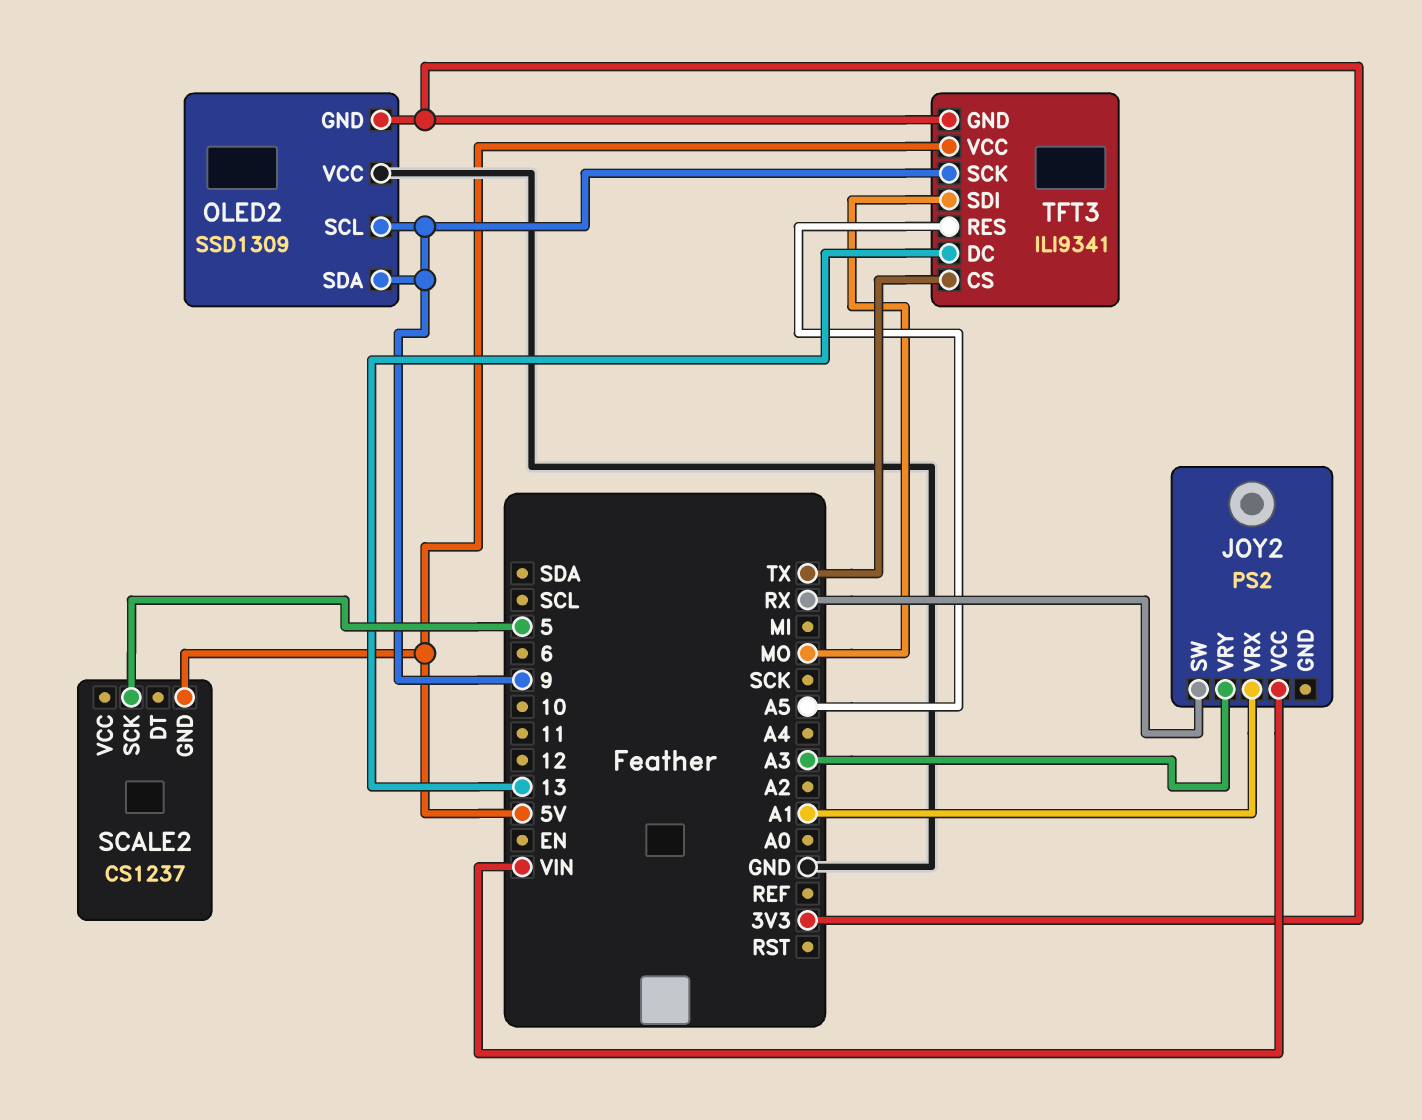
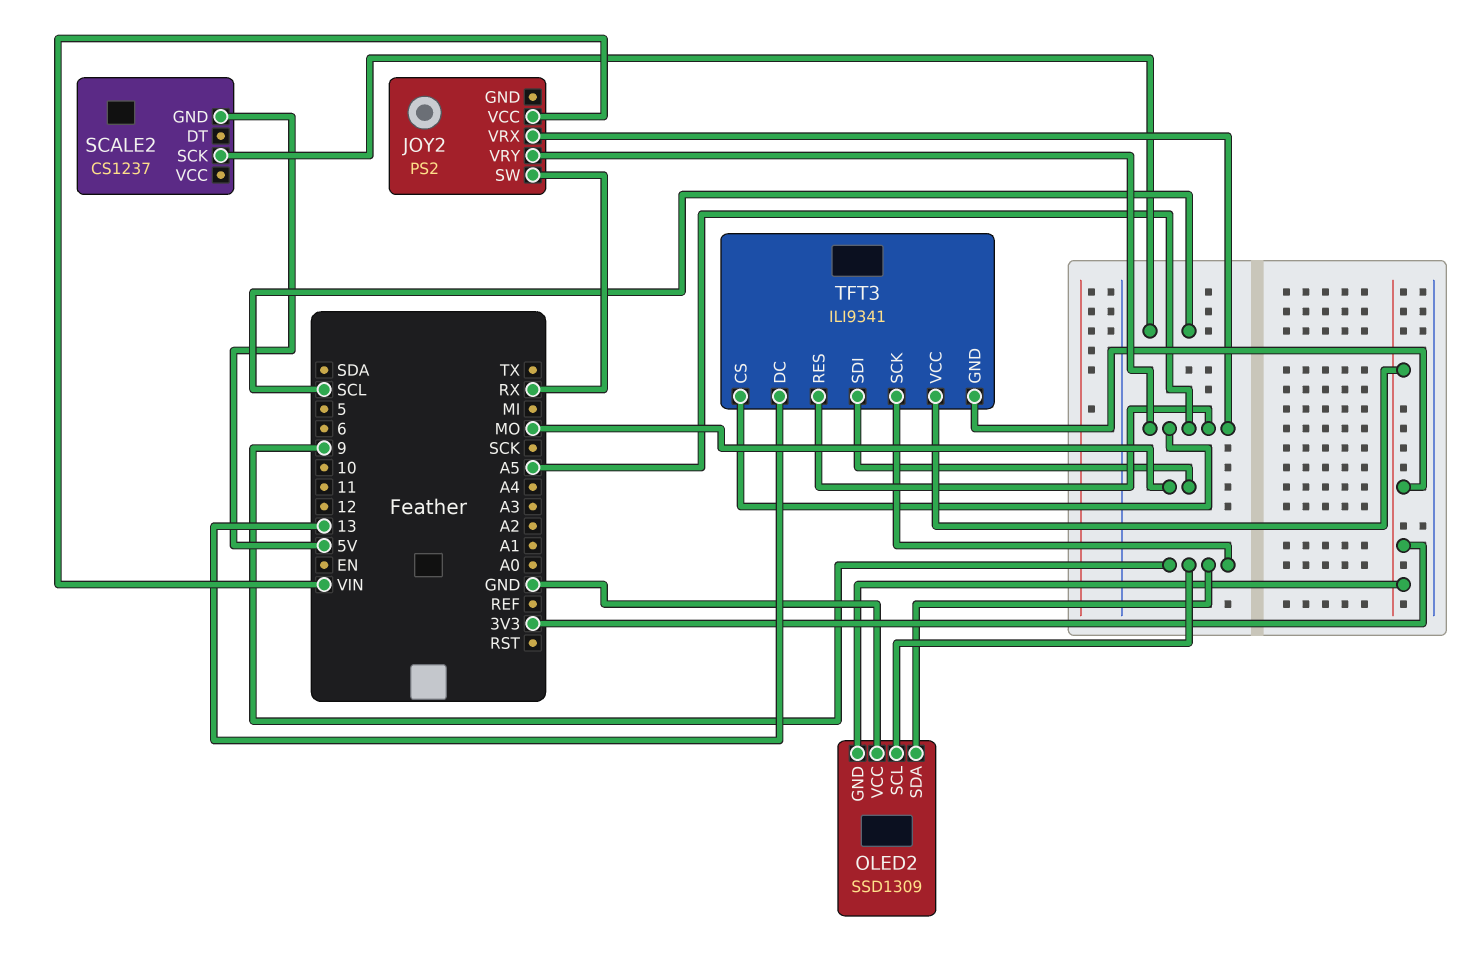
JOY2 pin VRX: A1 -> A5
JOY2 pin VRY: A3 -> A5
SCALE2 pin SCK: 5 -> SCL
TFT3 pin CS: TX -> A5
TFT3 pin VCC: 5V -> 3V3

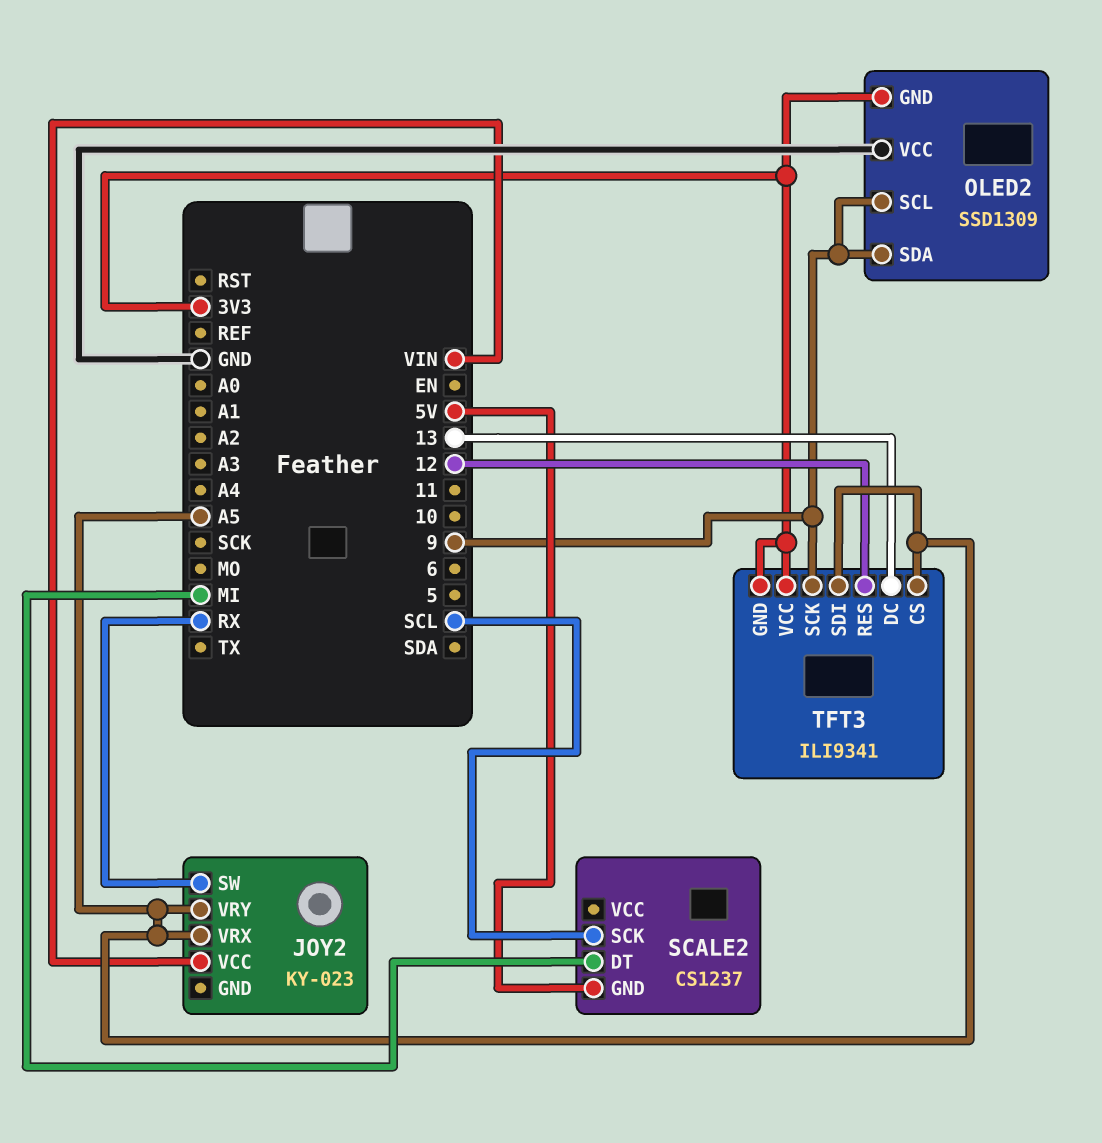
JOY2: PS2 -> KY-023
SCALE2 pin DT: none -> MI
TFT3 pin RES: A5 -> 12
TFT3 pin SDI: MO -> A5

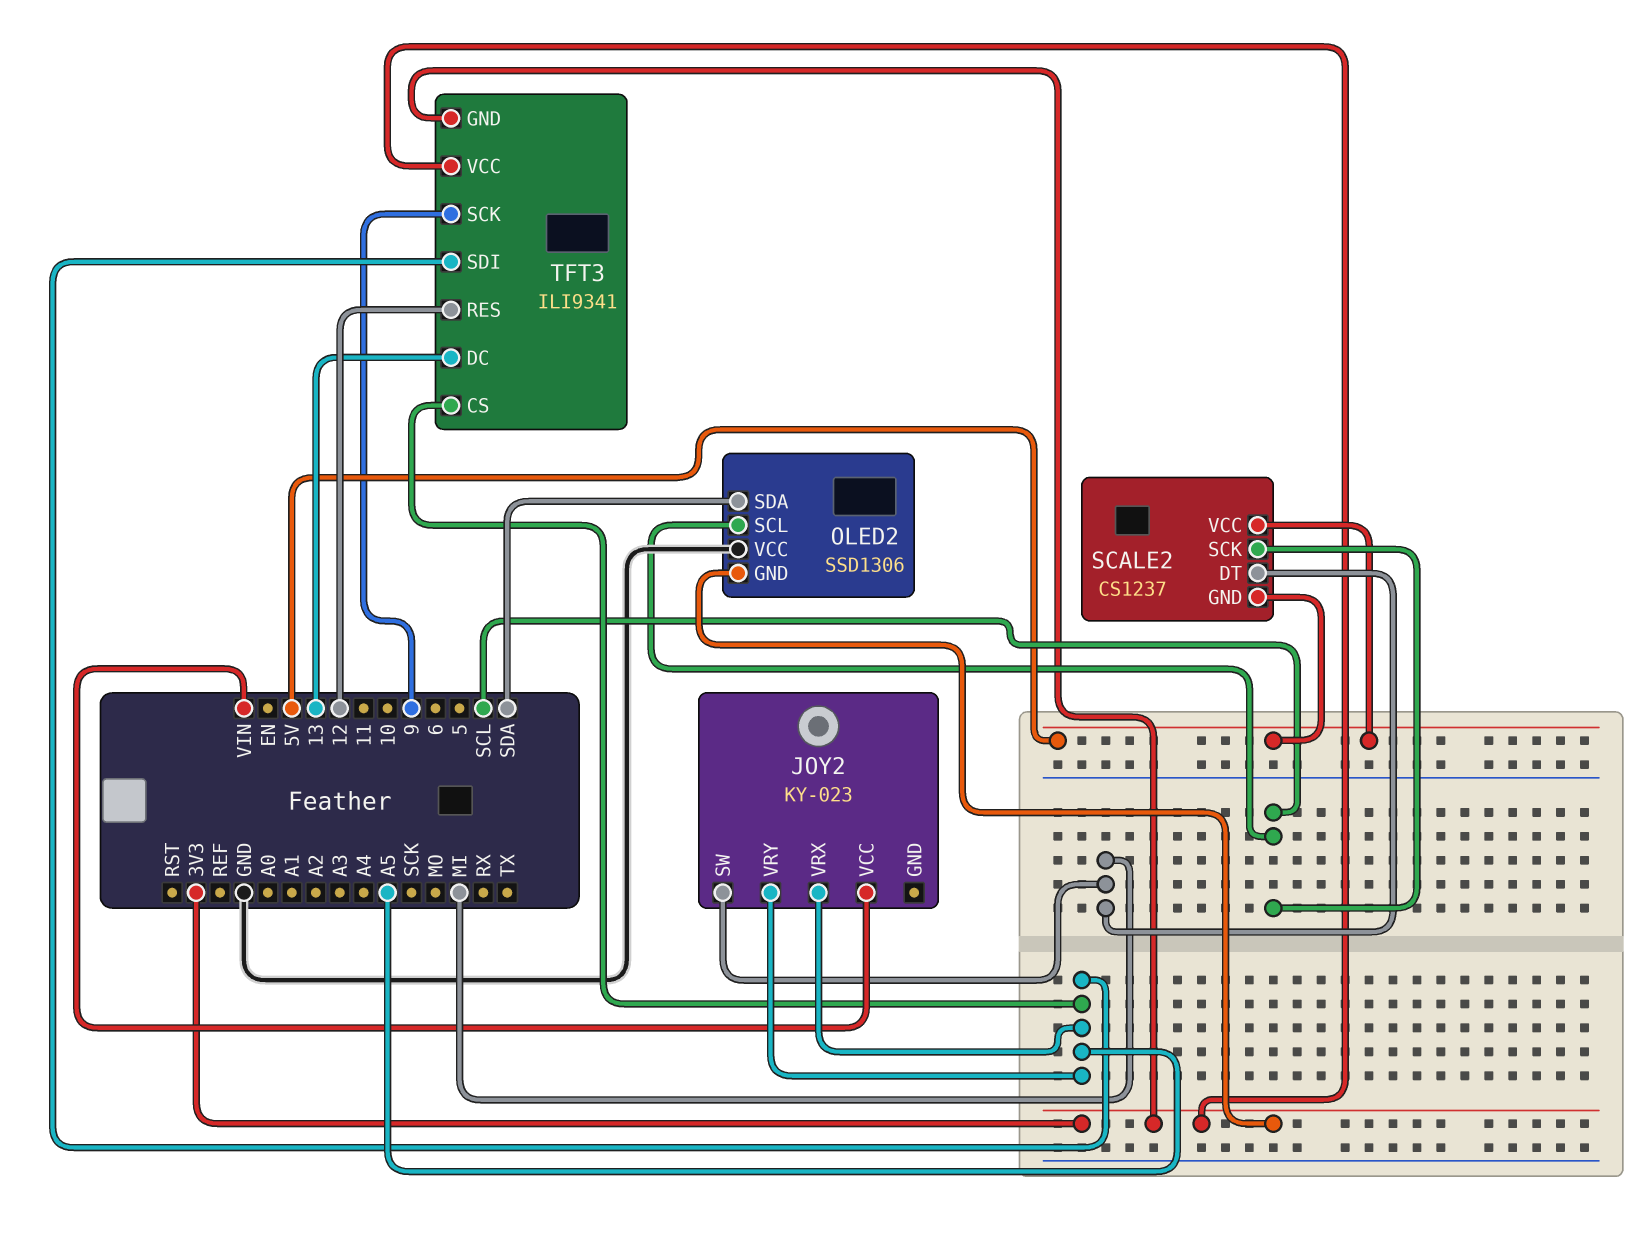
JOY2 pin SW: RX -> MI
OLED2: SSD1309 -> SSD1306
OLED2 pin SCL: 9 -> SCL
OLED2 pin SDA: 9 -> SDA
SCALE2 pin VCC: none -> 5V

